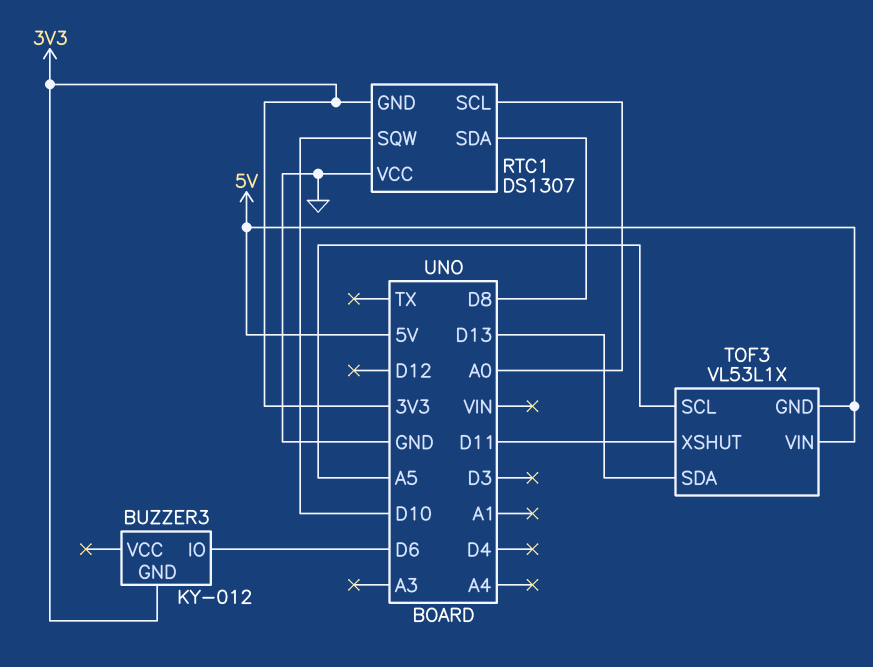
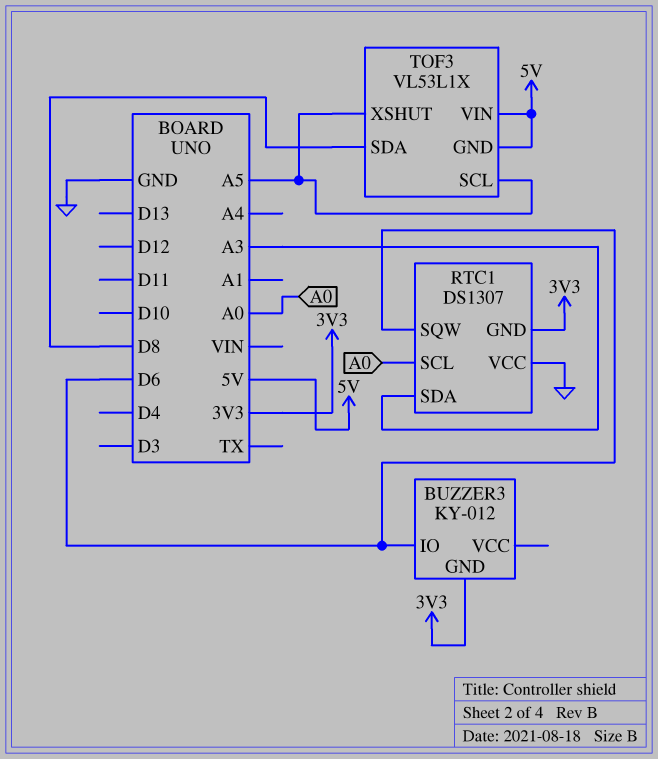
RTC1 pin SDA: D8 -> A3
RTC1 pin SQW: D10 -> D6
TOF3 pin SDA: D13 -> D8
TOF3 pin XSHUT: D11 -> A5

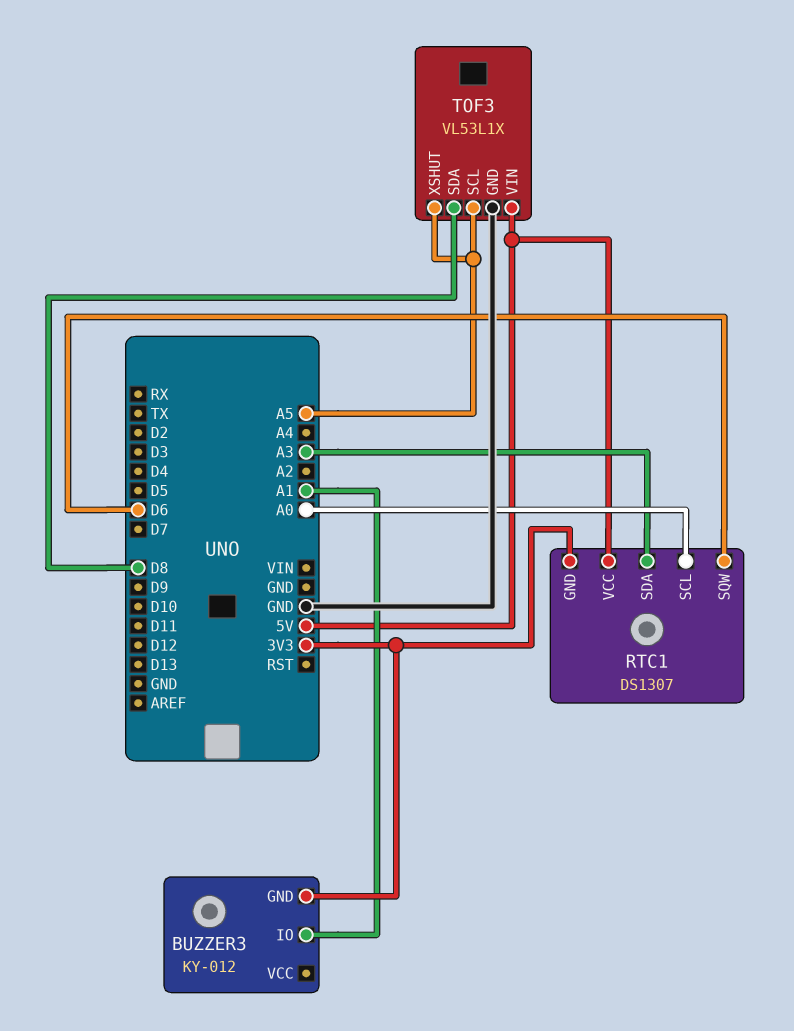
BUZZER3 pin IO: D6 -> A1
RTC1 pin VCC: GND -> 5V
TOF3 pin GND: 5V -> GND

